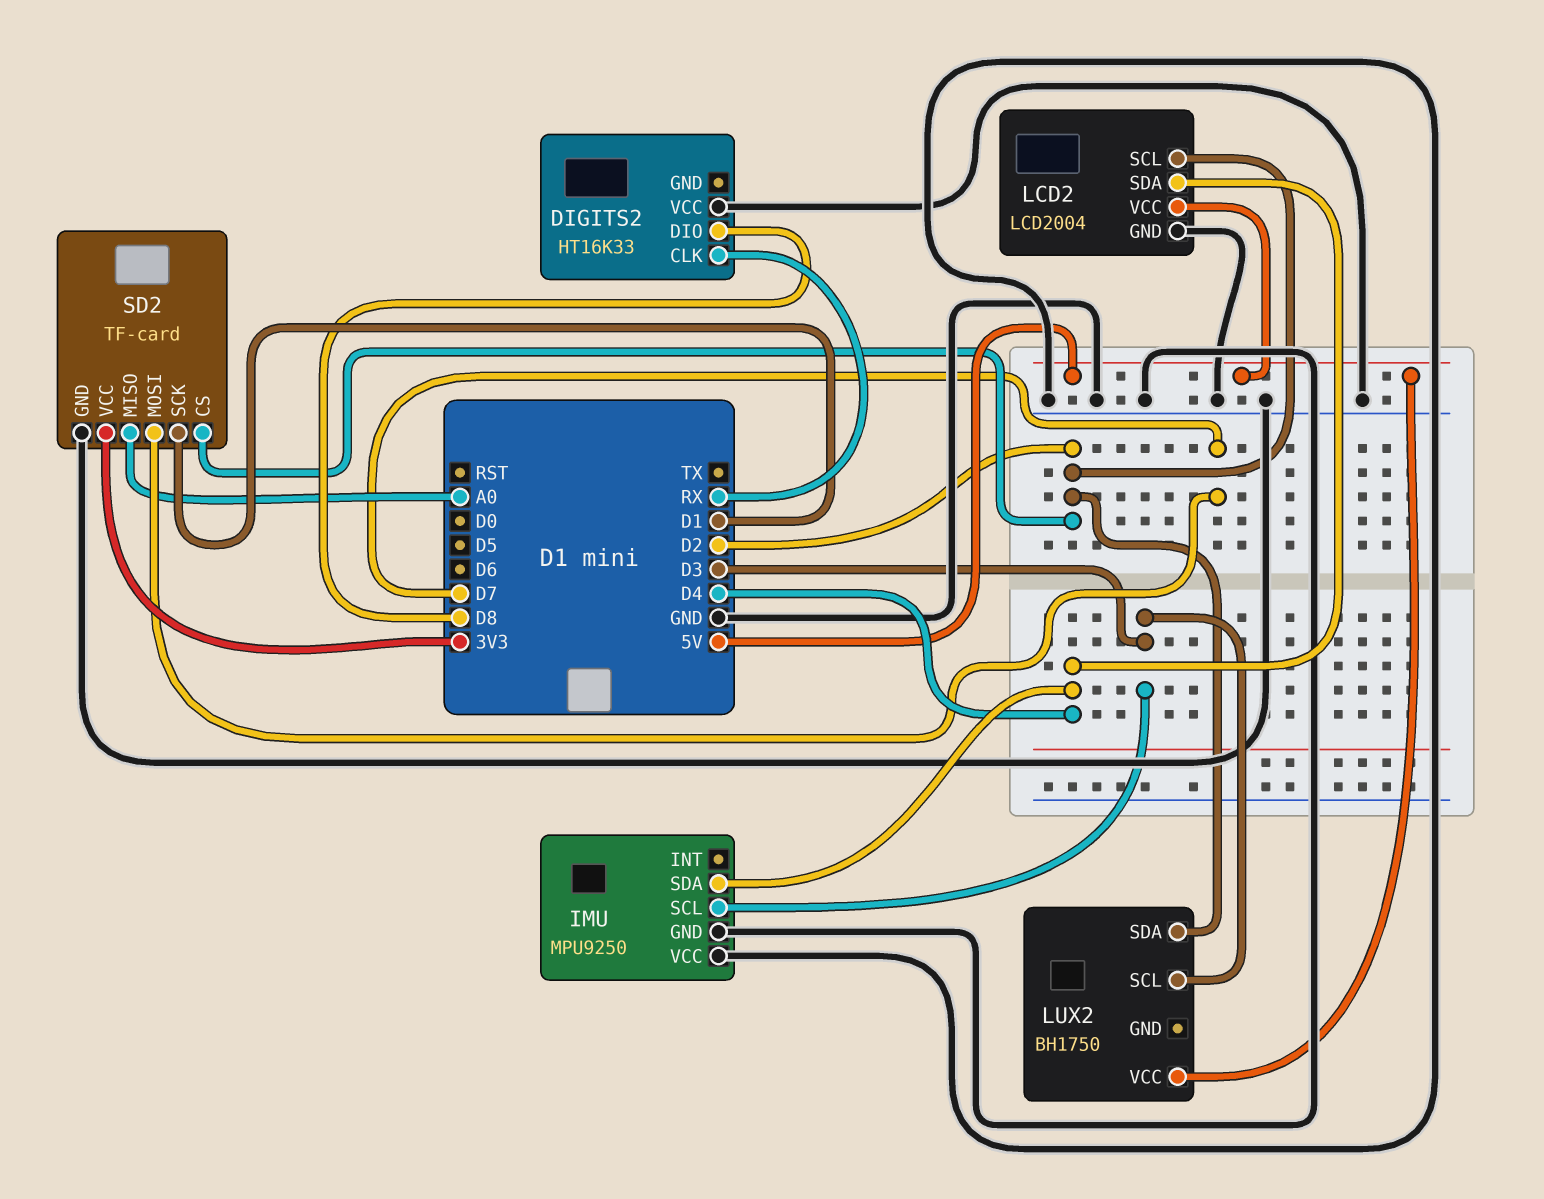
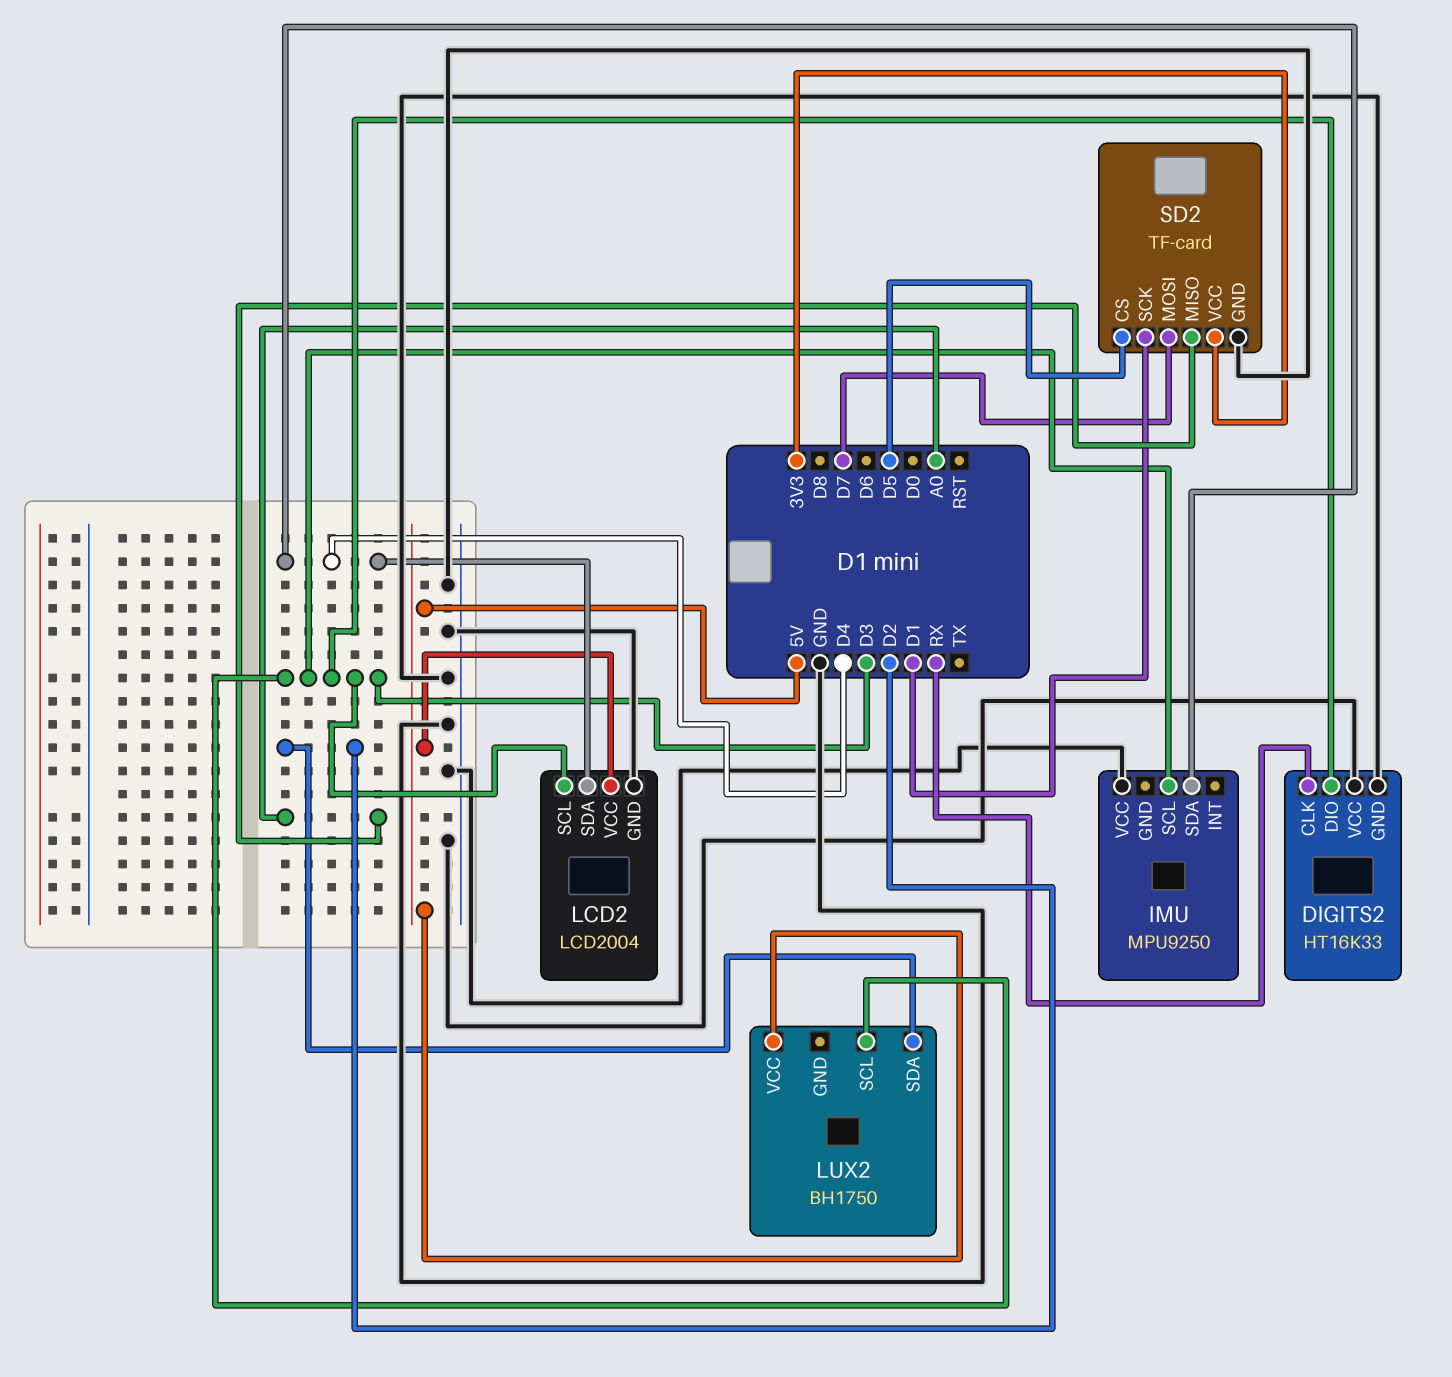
DIGITS2 pin DIO: D8 -> D3
DIGITS2 pin GND: none -> GND
IMU pin GND: GND -> none
LCD2 pin SCL: D2 -> D3
SD2 pin CS: D2 -> D5

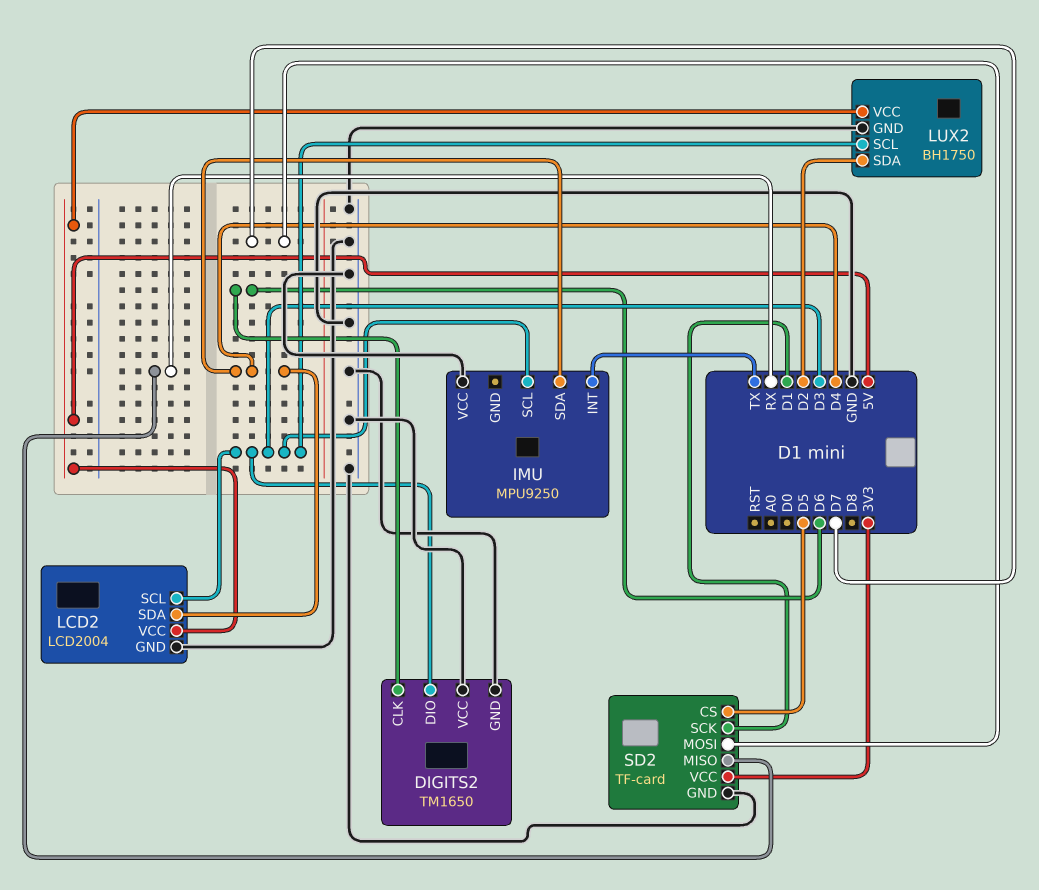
DIGITS2: HT16K33 -> TM1650
DIGITS2 pin CLK: RX -> D6
IMU pin INT: none -> TX
LUX2 pin GND: none -> GND
SD2 pin MISO: A0 -> RX

